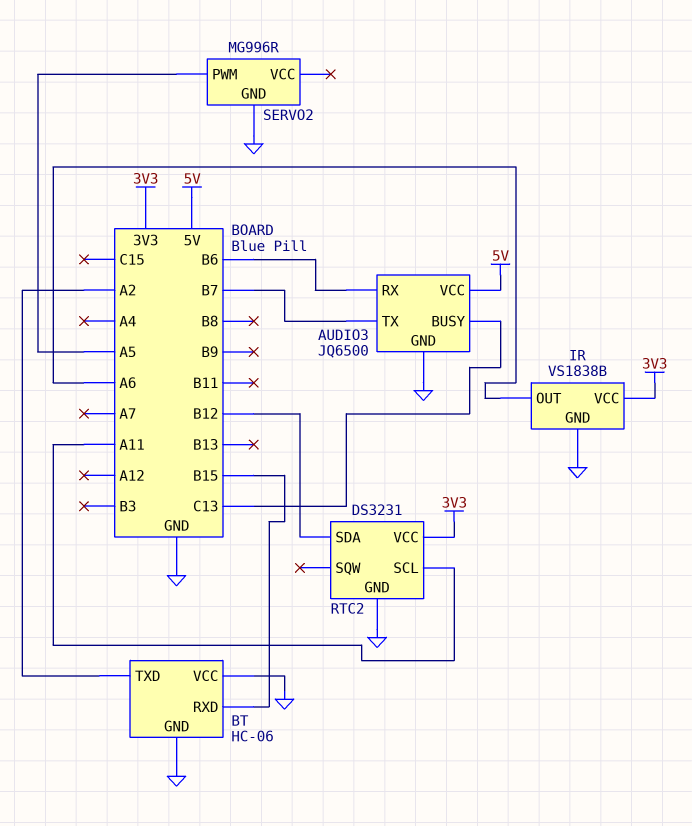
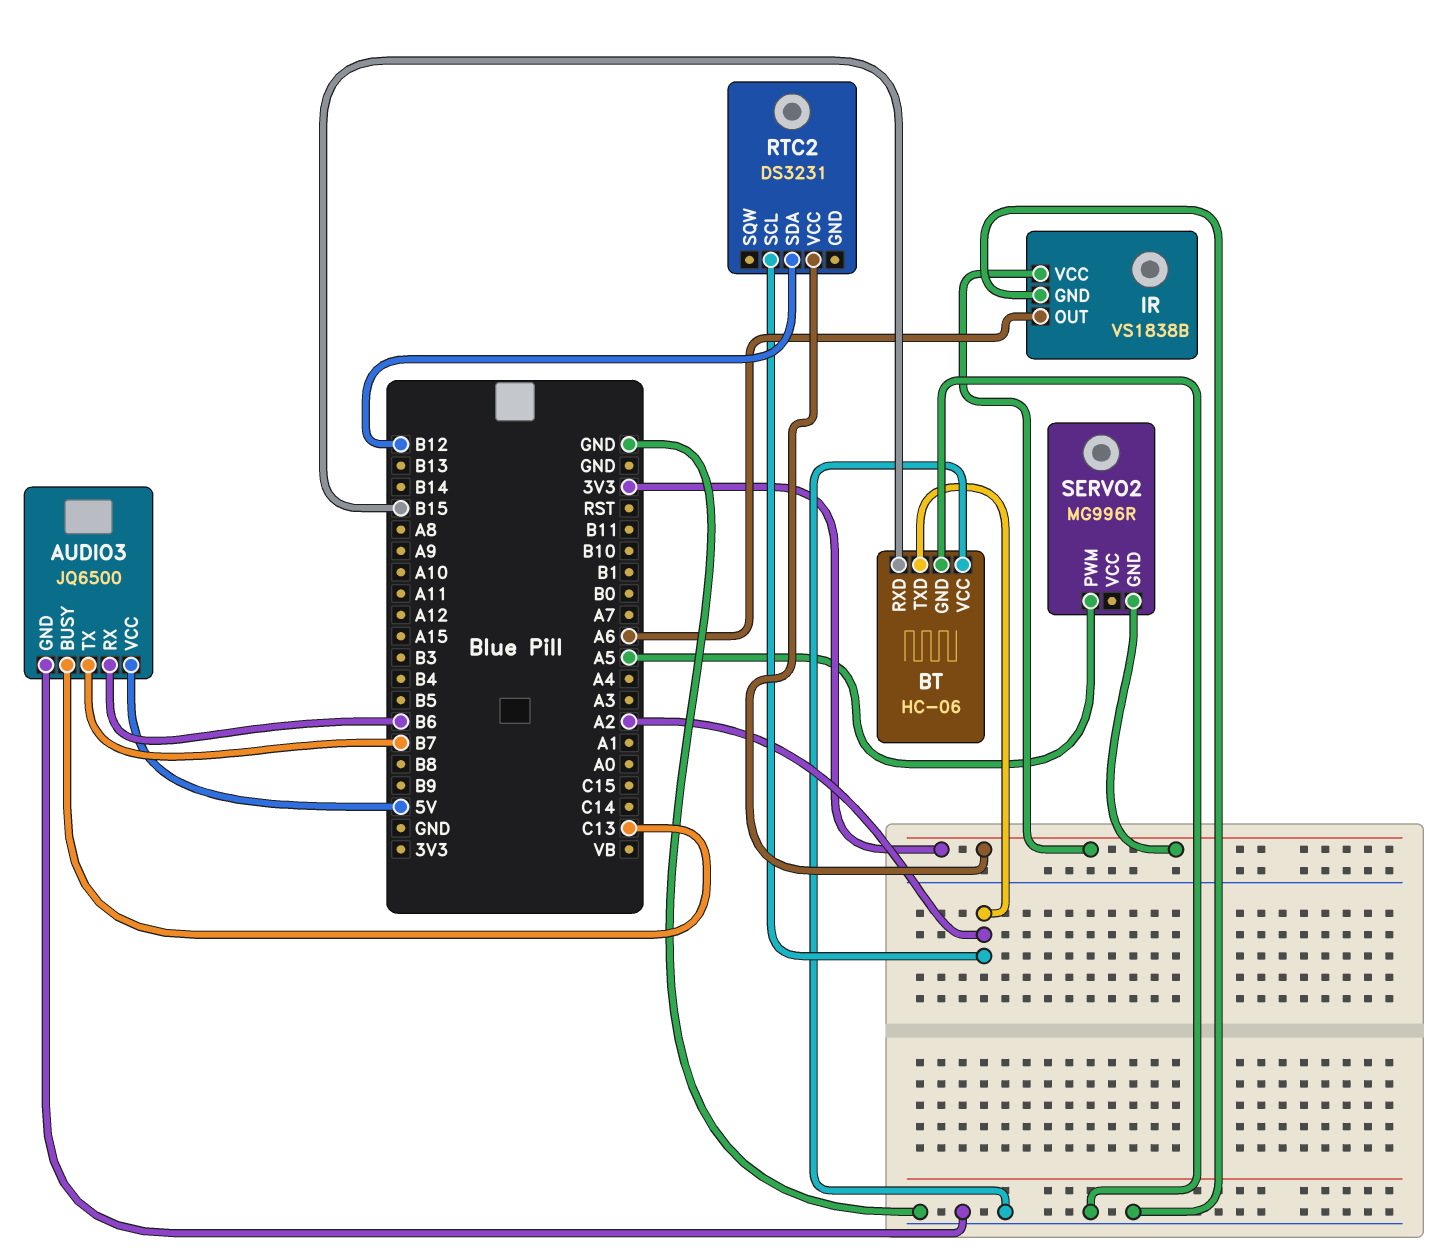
RTC2 pin GND: GND -> none
RTC2 pin SCL: A11 -> A2
SERVO2 pin GND: GND -> 3V3

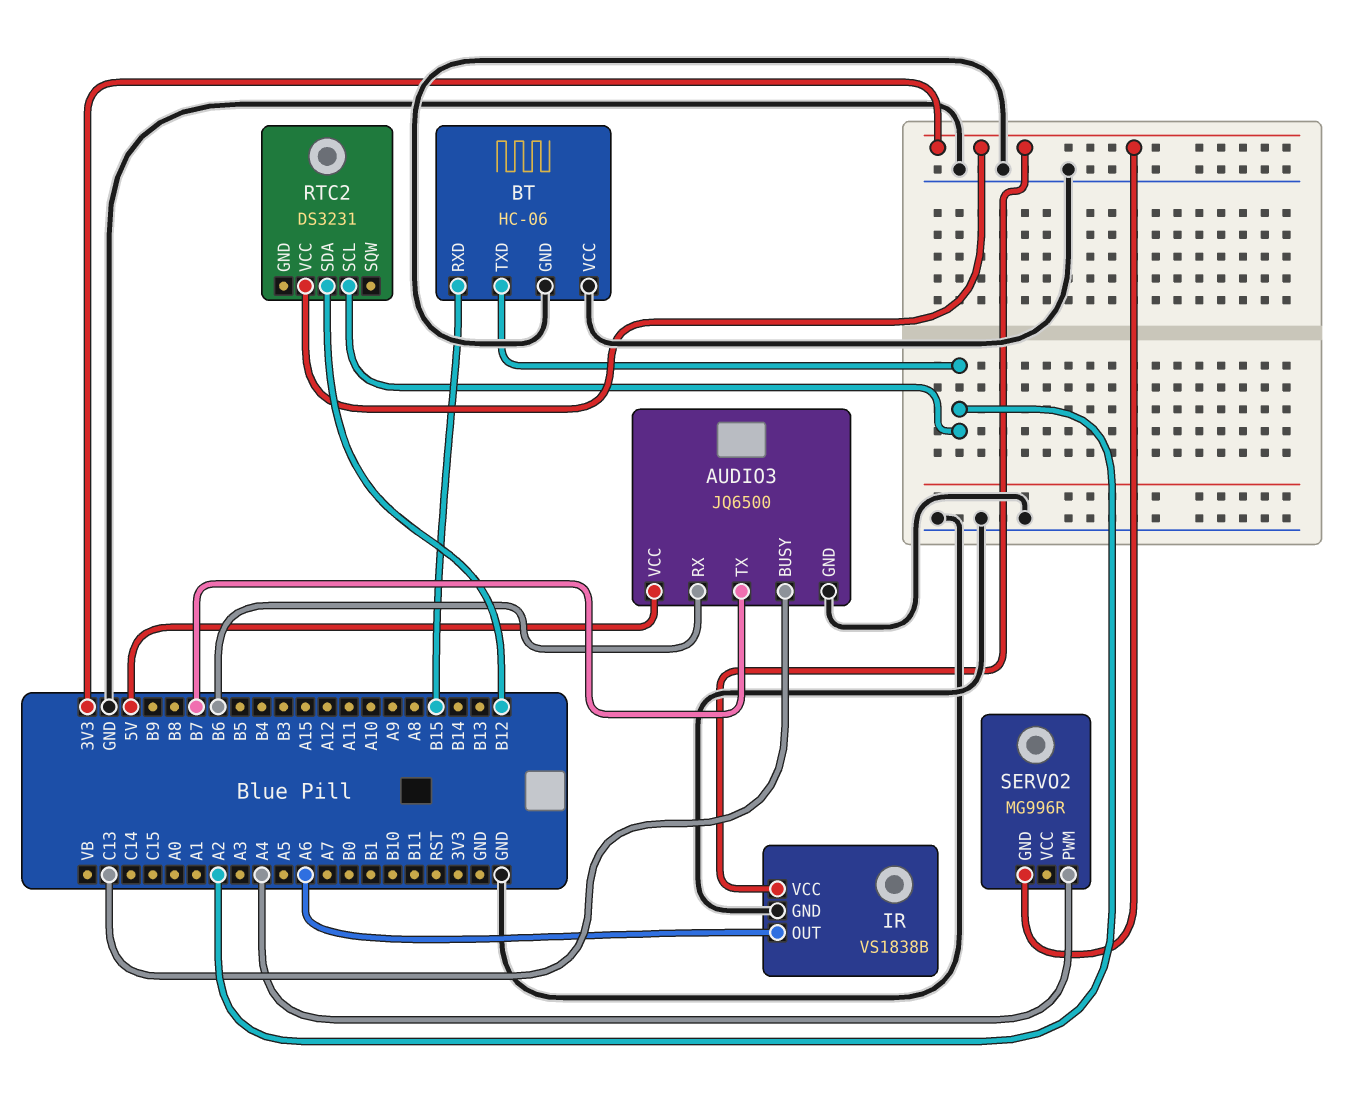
SERVO2 pin PWM: A5 -> A4

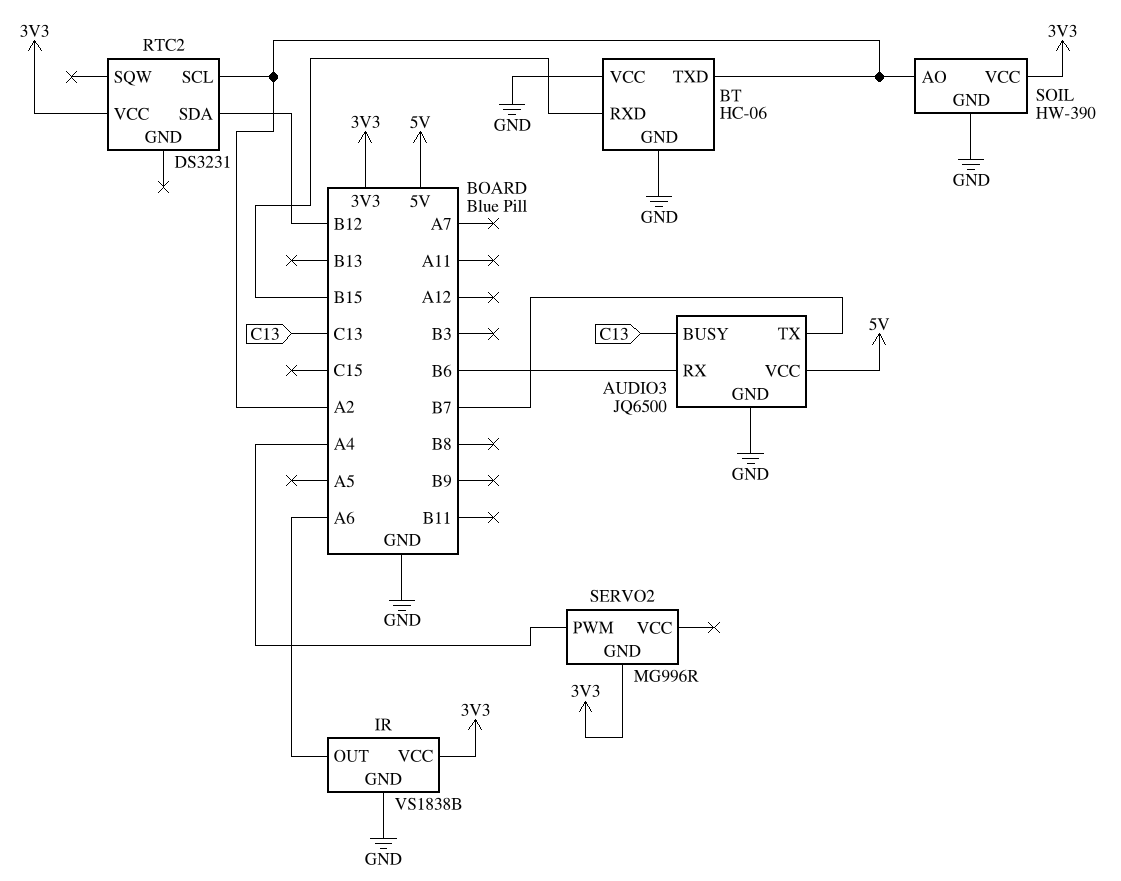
SOIL: none -> HW-390
SOIL pin AO: none -> A2
SOIL pin GND: none -> GND
SOIL pin VCC: none -> 3V3

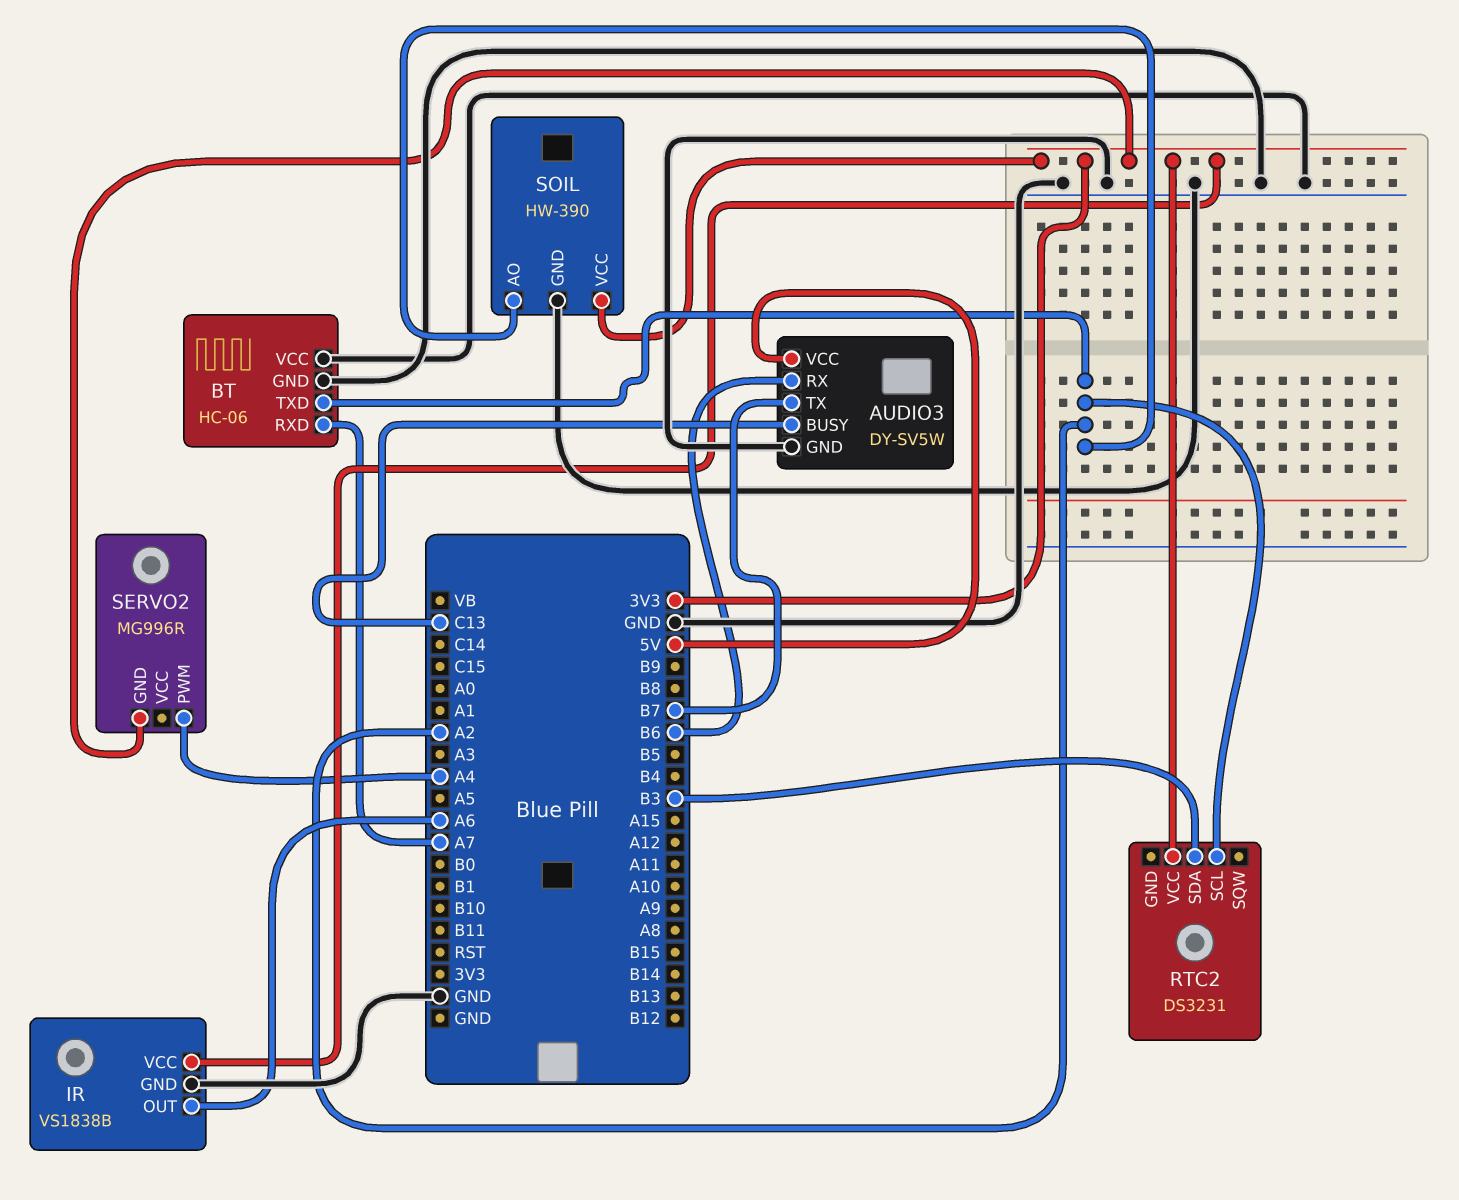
AUDIO3: JQ6500 -> DY-SV5W
BT pin RXD: B15 -> A7
RTC2 pin SDA: B12 -> B3

